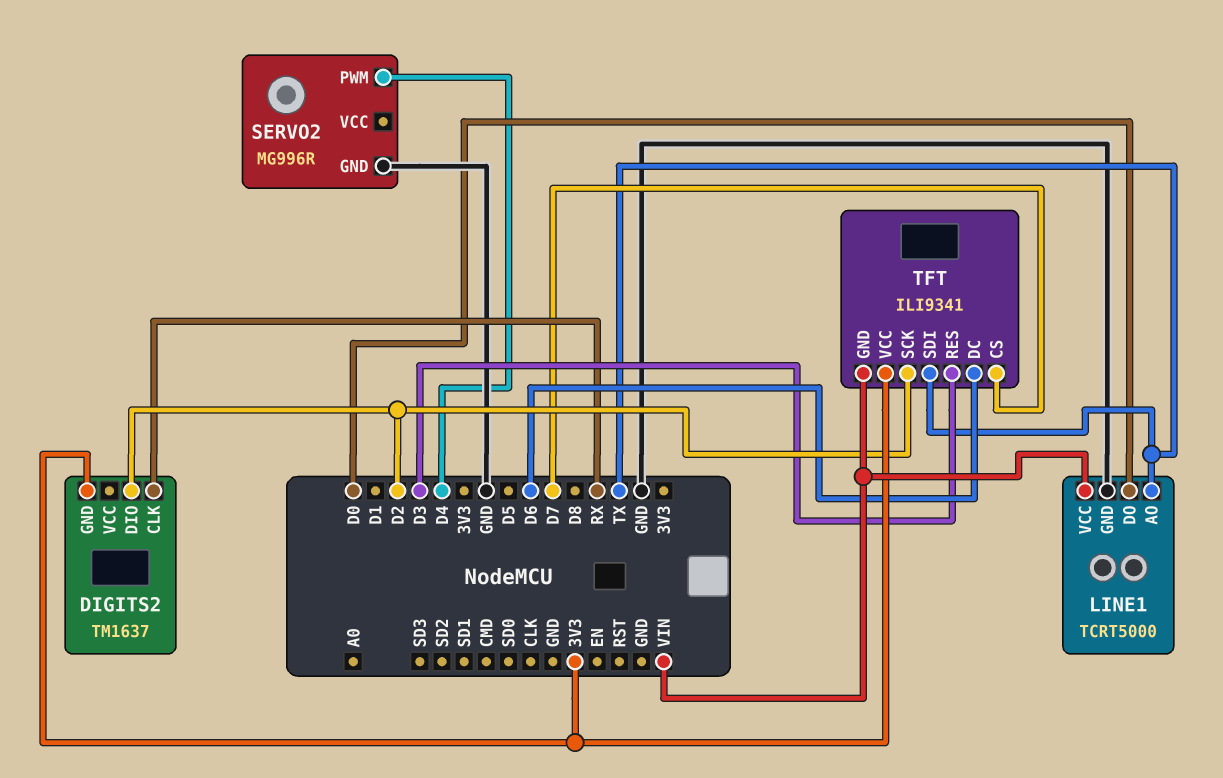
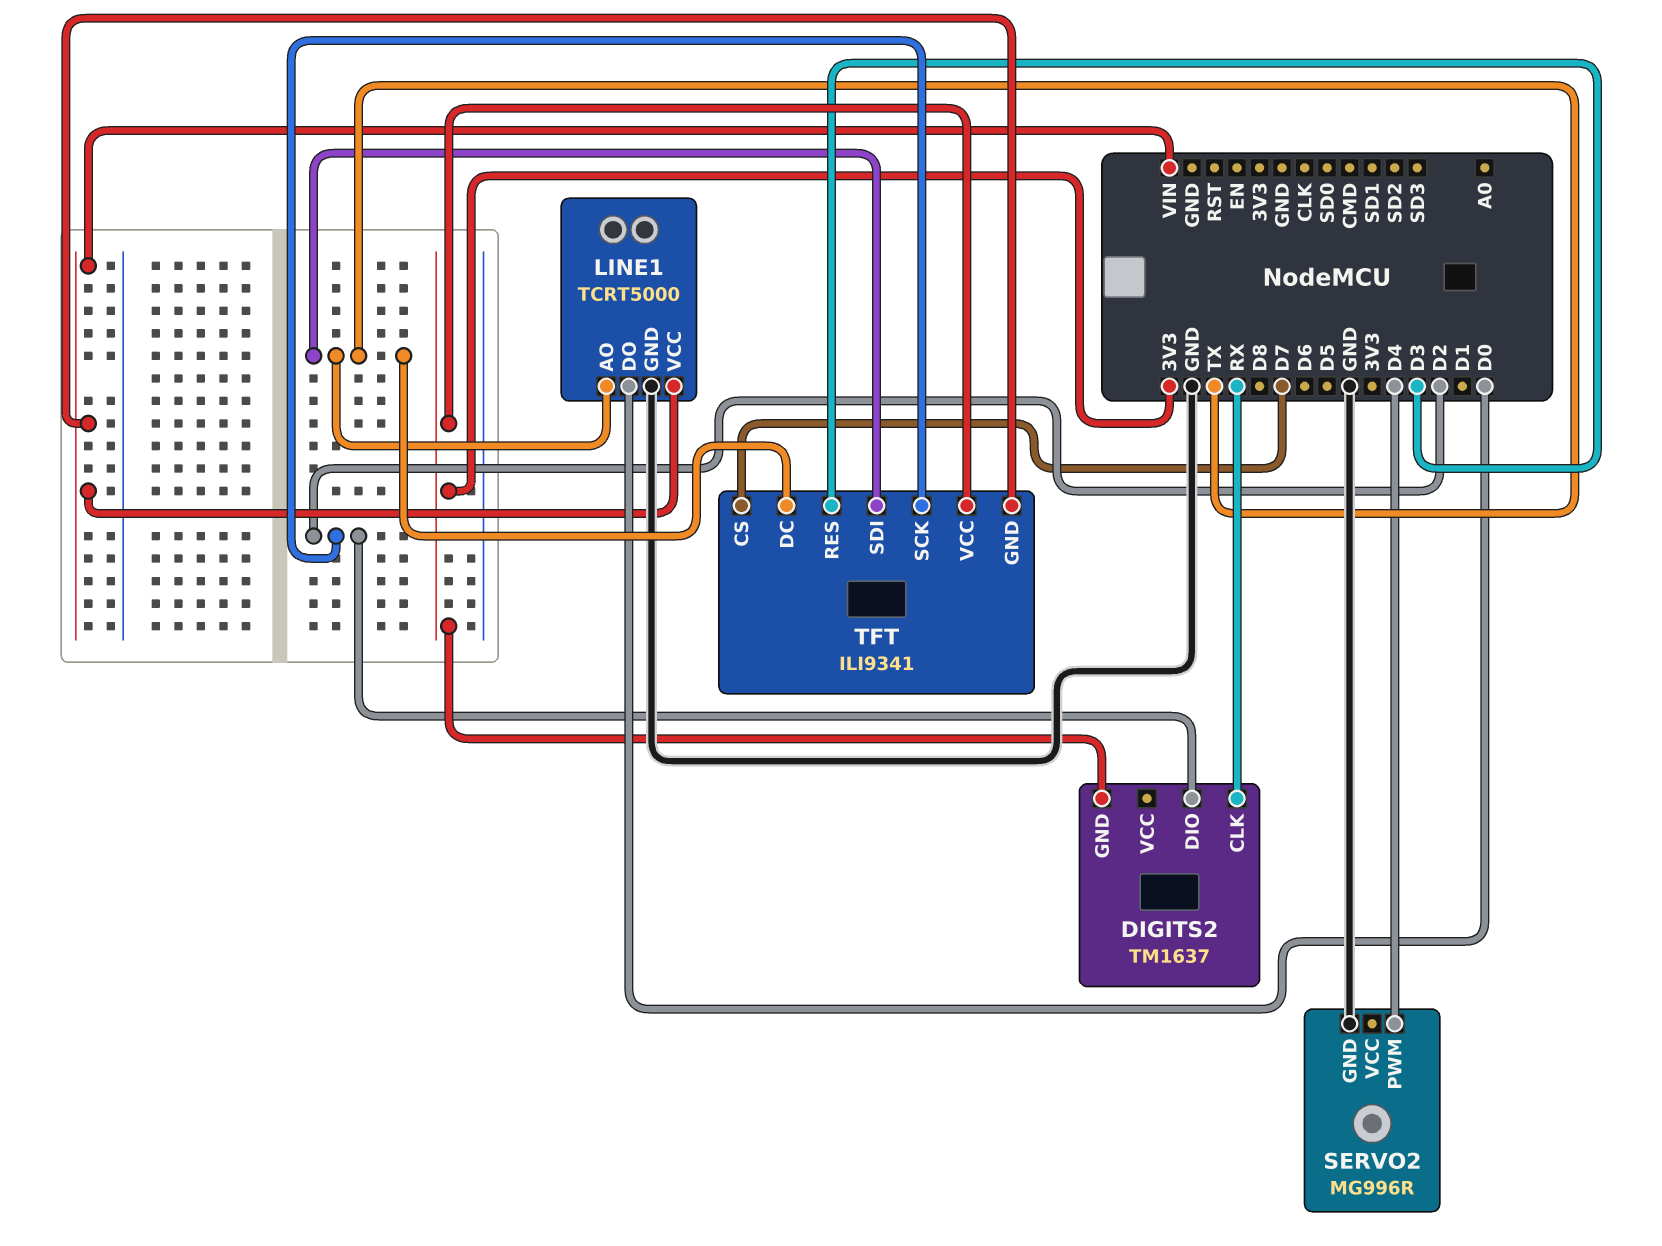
TFT pin DC: D6 -> TX

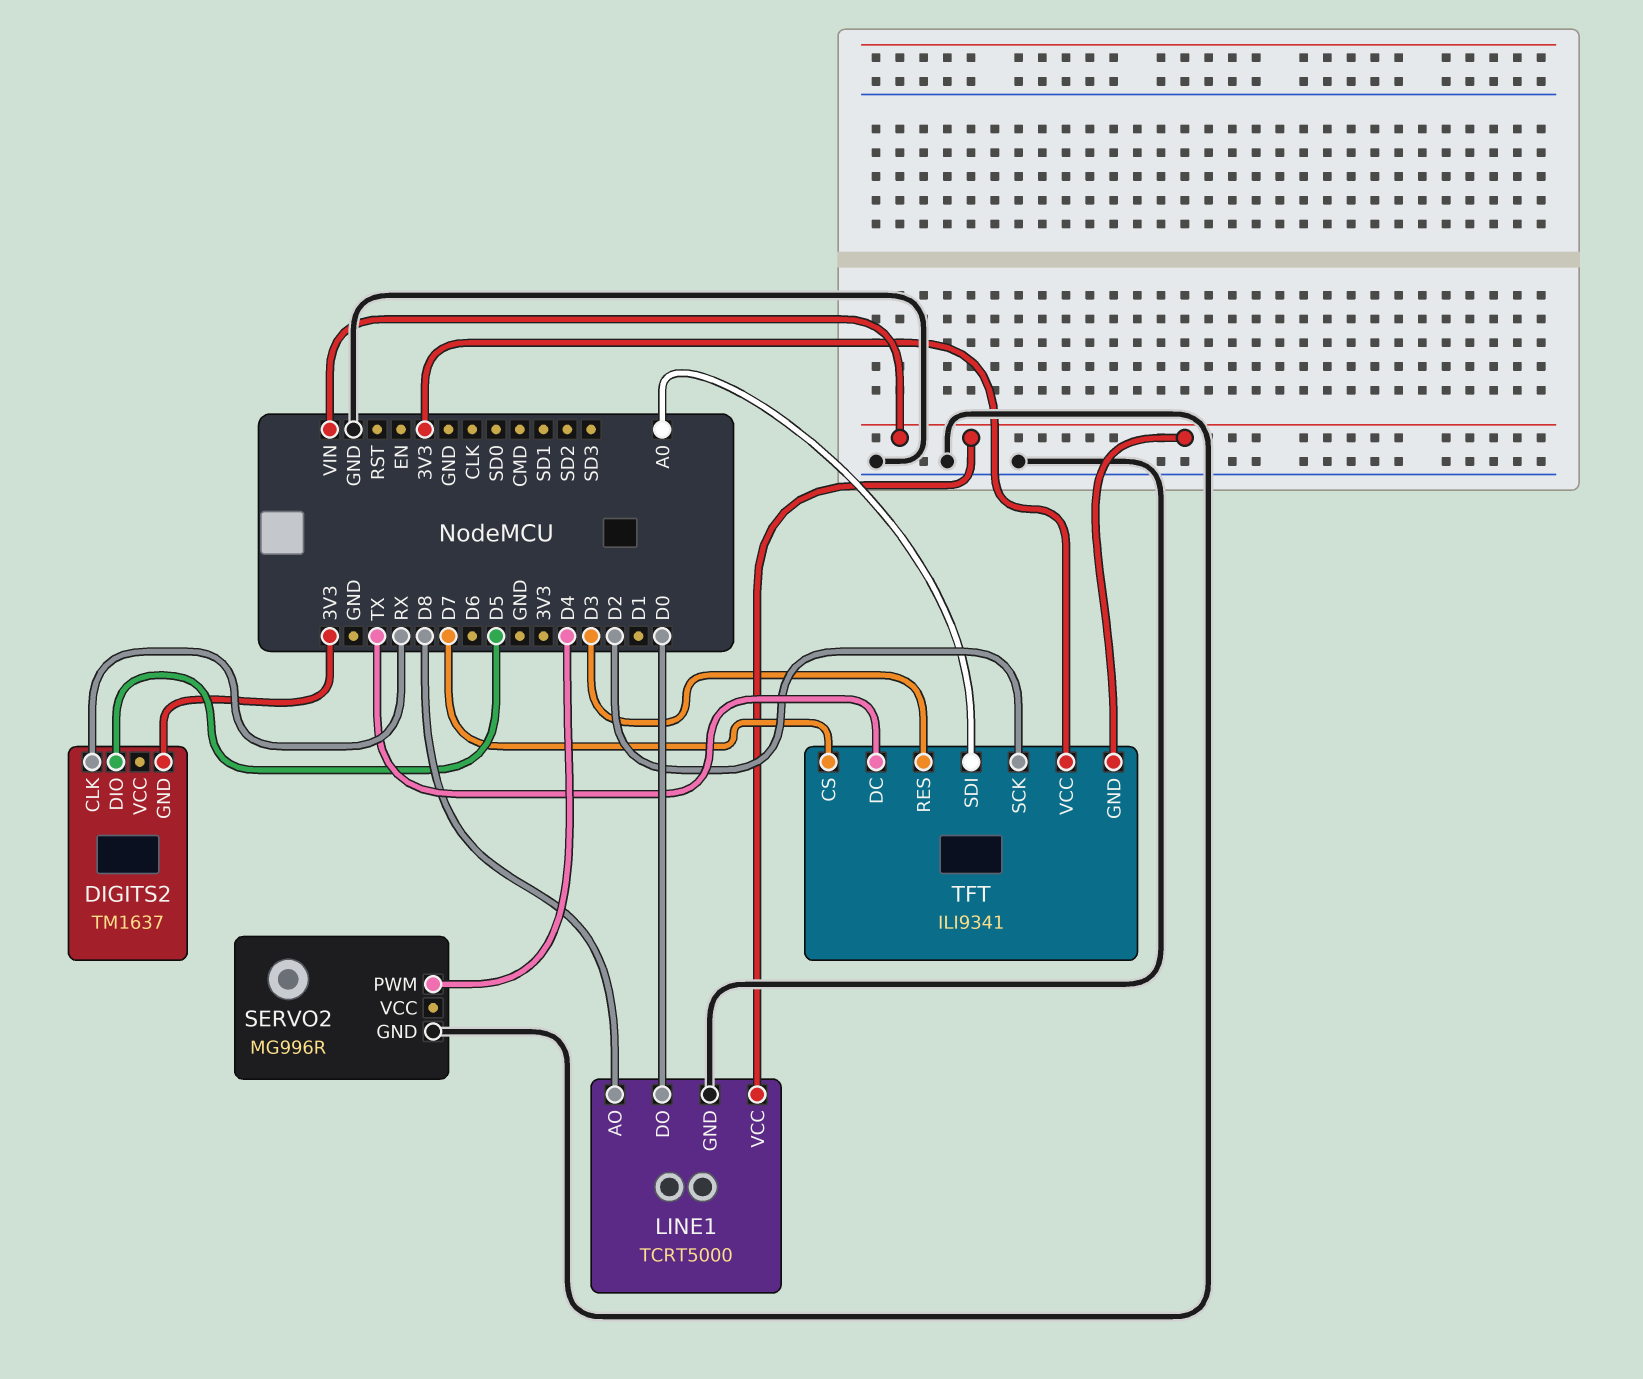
DIGITS2 pin DIO: D2 -> D5
LINE1 pin AO: TX -> D8
TFT pin SDI: TX -> A0

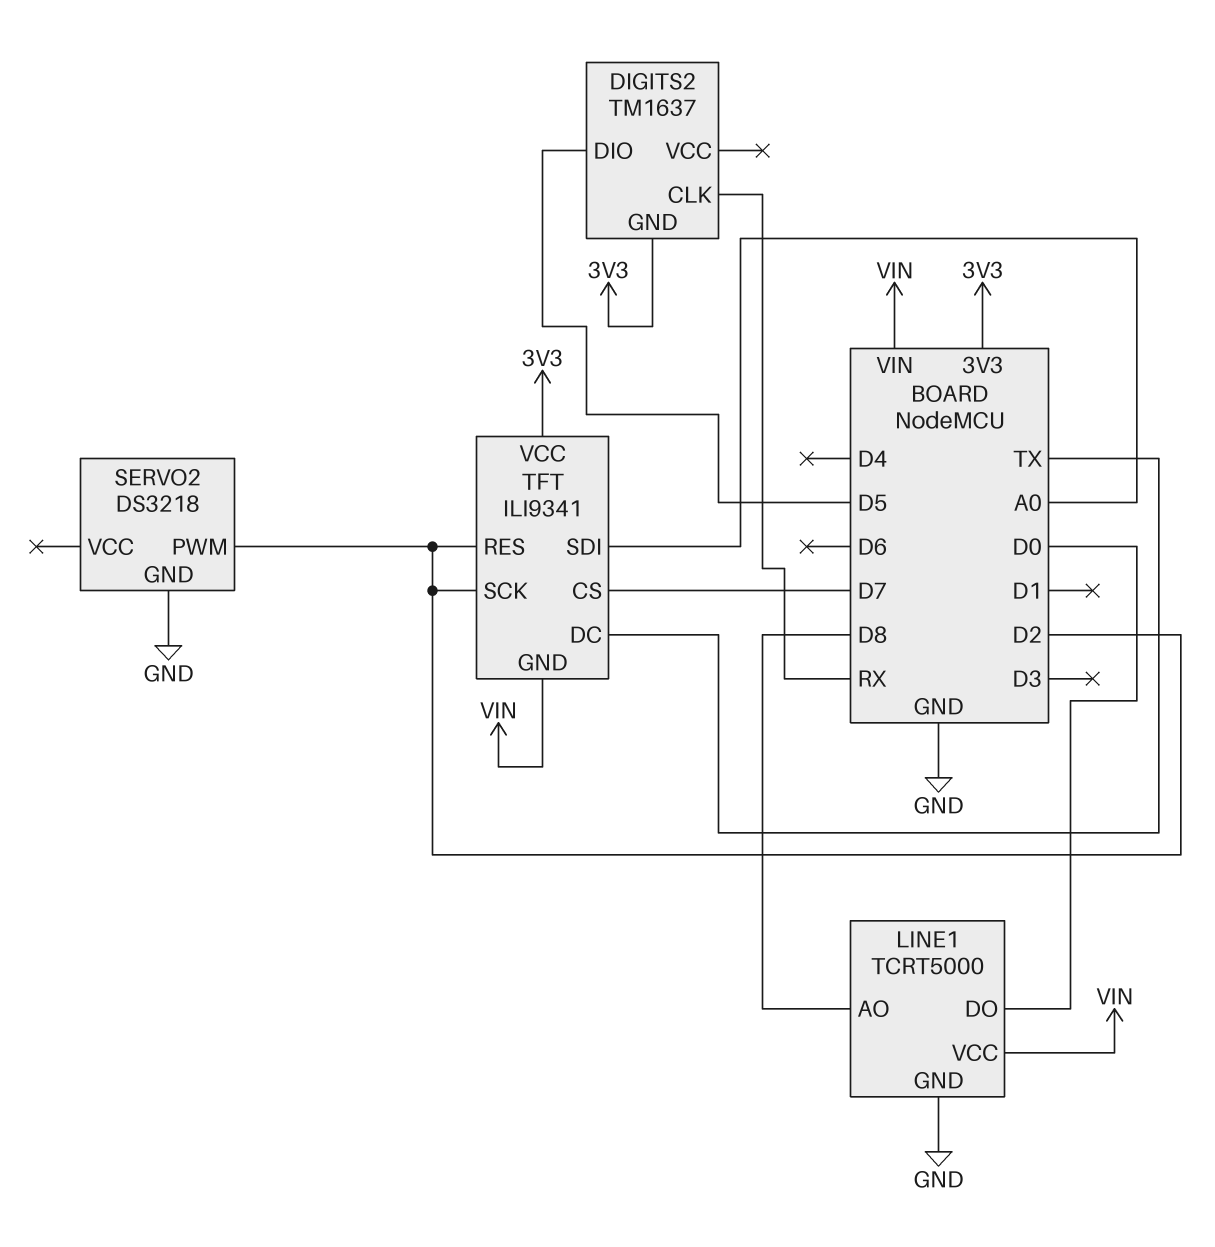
SERVO2: MG996R -> DS3218
SERVO2 pin PWM: D4 -> D2
TFT pin RES: D3 -> D2

